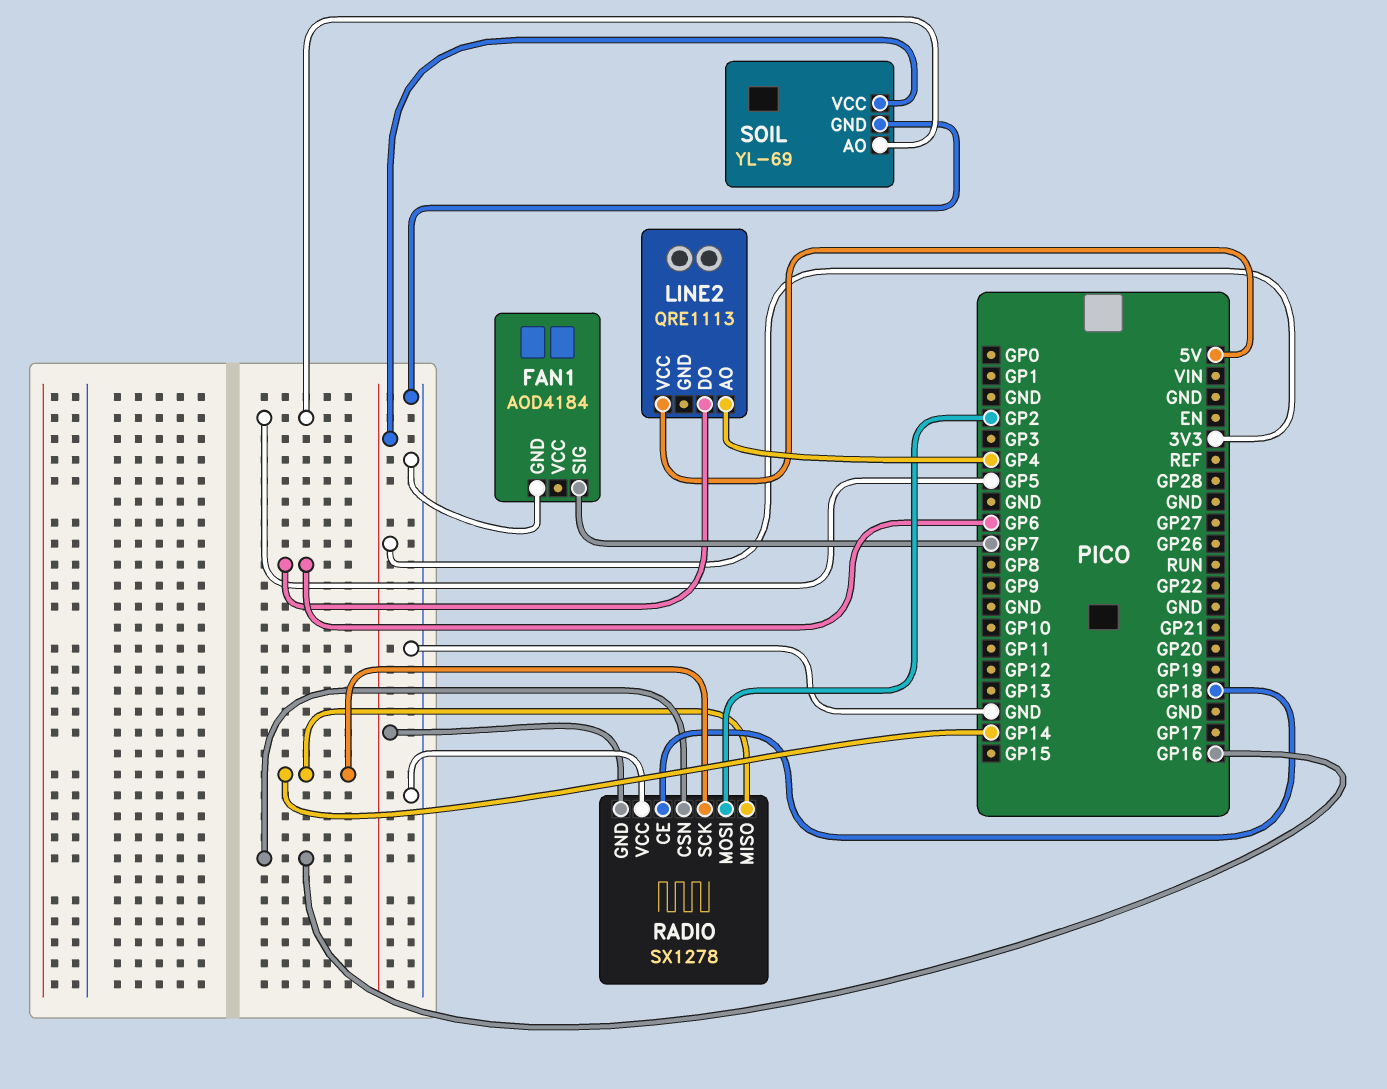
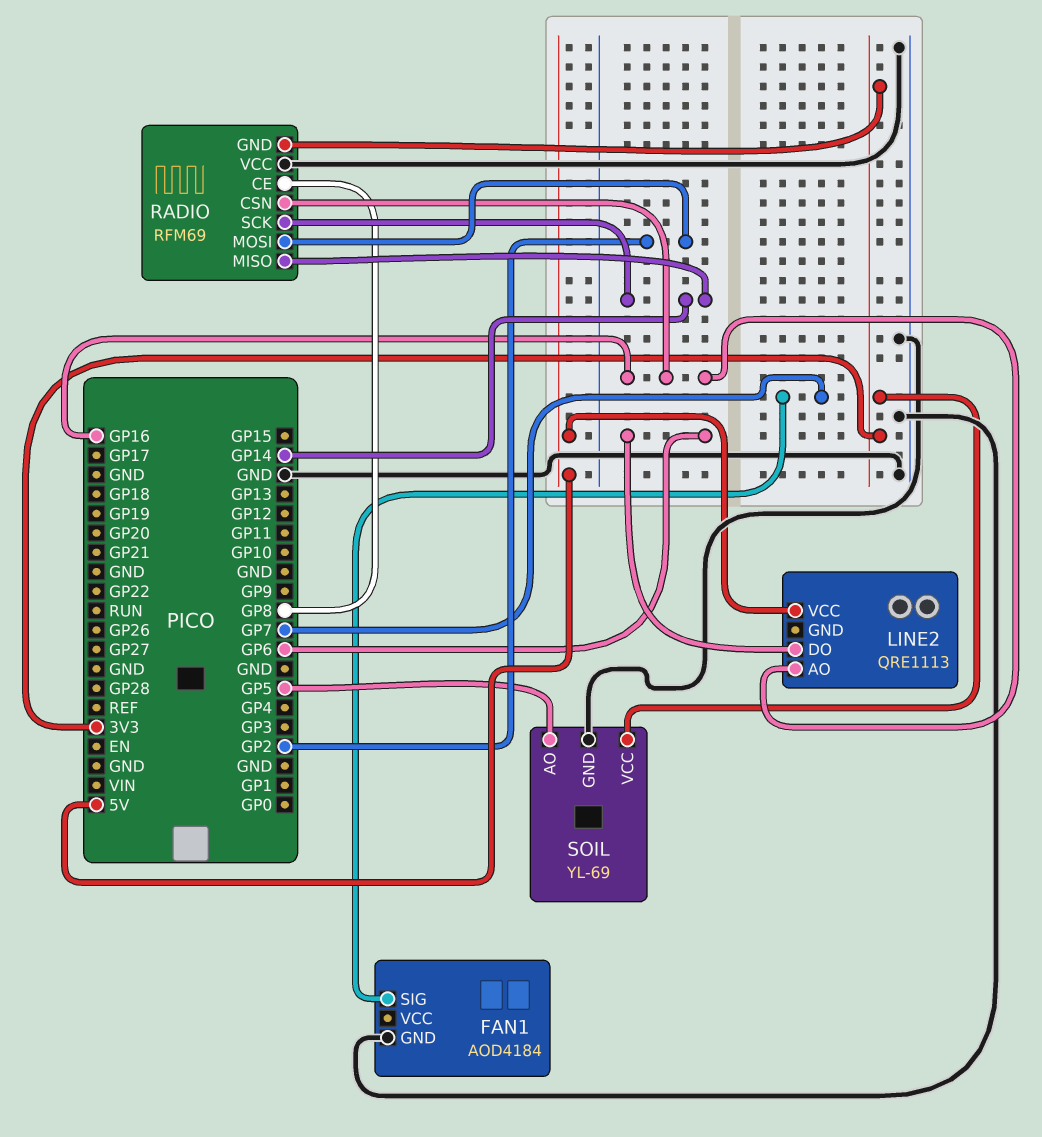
LINE2 pin AO: GP4 -> GP16
RADIO: SX1278 -> RFM69
RADIO pin CE: GP18 -> GP8

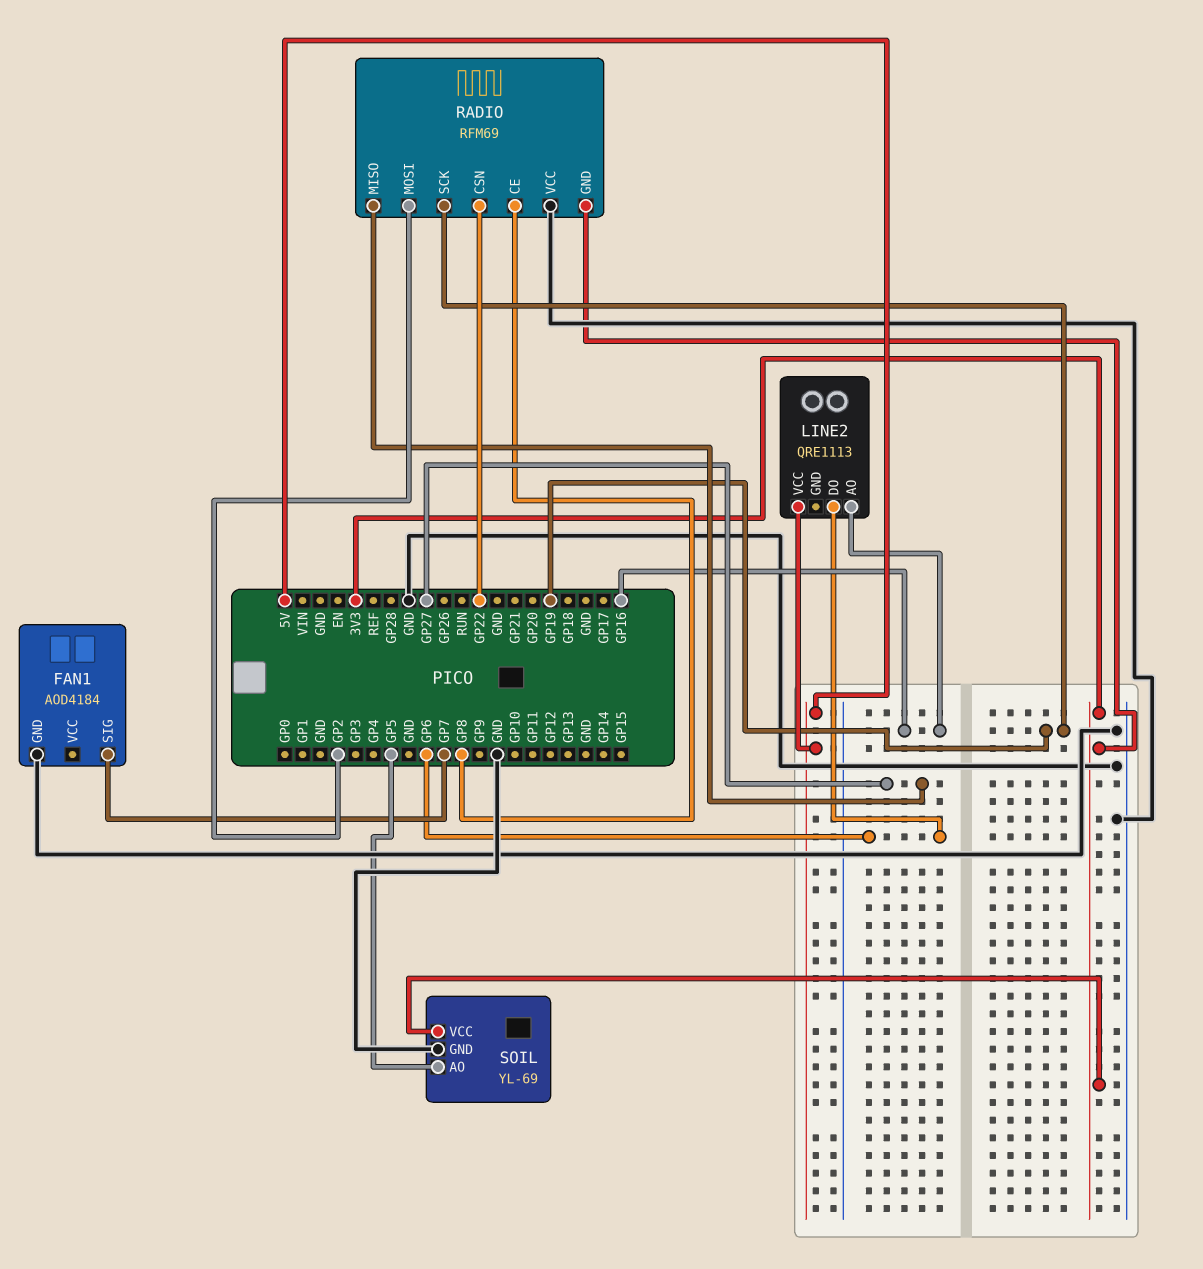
RADIO pin CSN: GP16 -> GP22
RADIO pin MISO: GP14 -> GP27
RADIO pin SCK: GP14 -> GP19

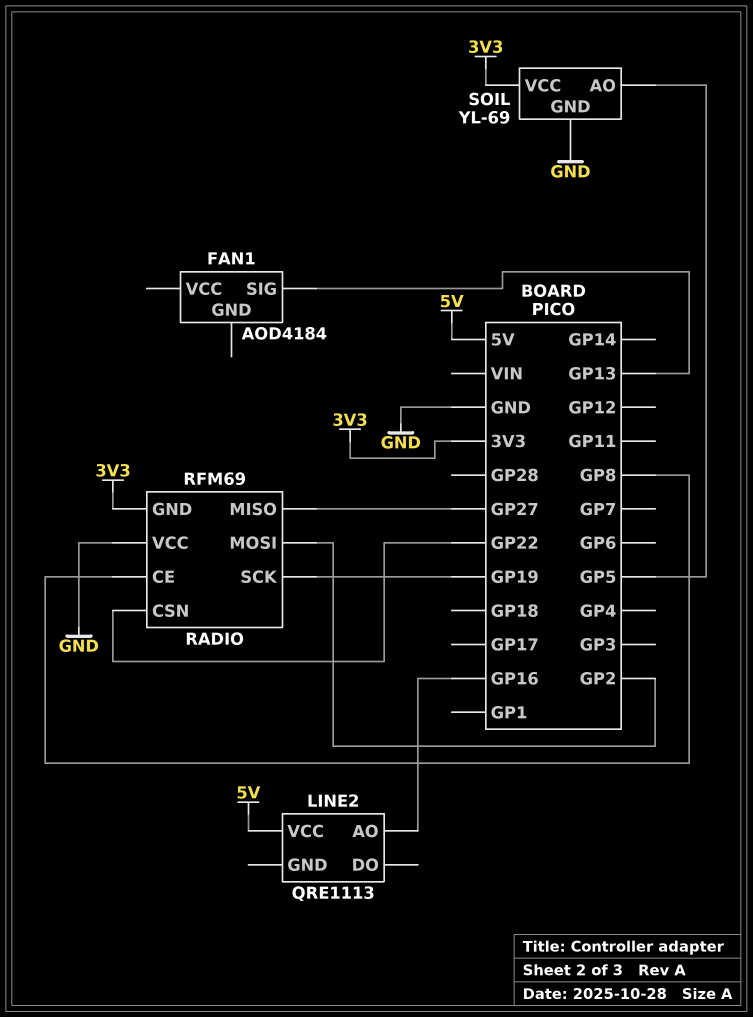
FAN1 pin GND: GND -> none
FAN1 pin SIG: GP7 -> GP13
LINE2 pin DO: GP6 -> none

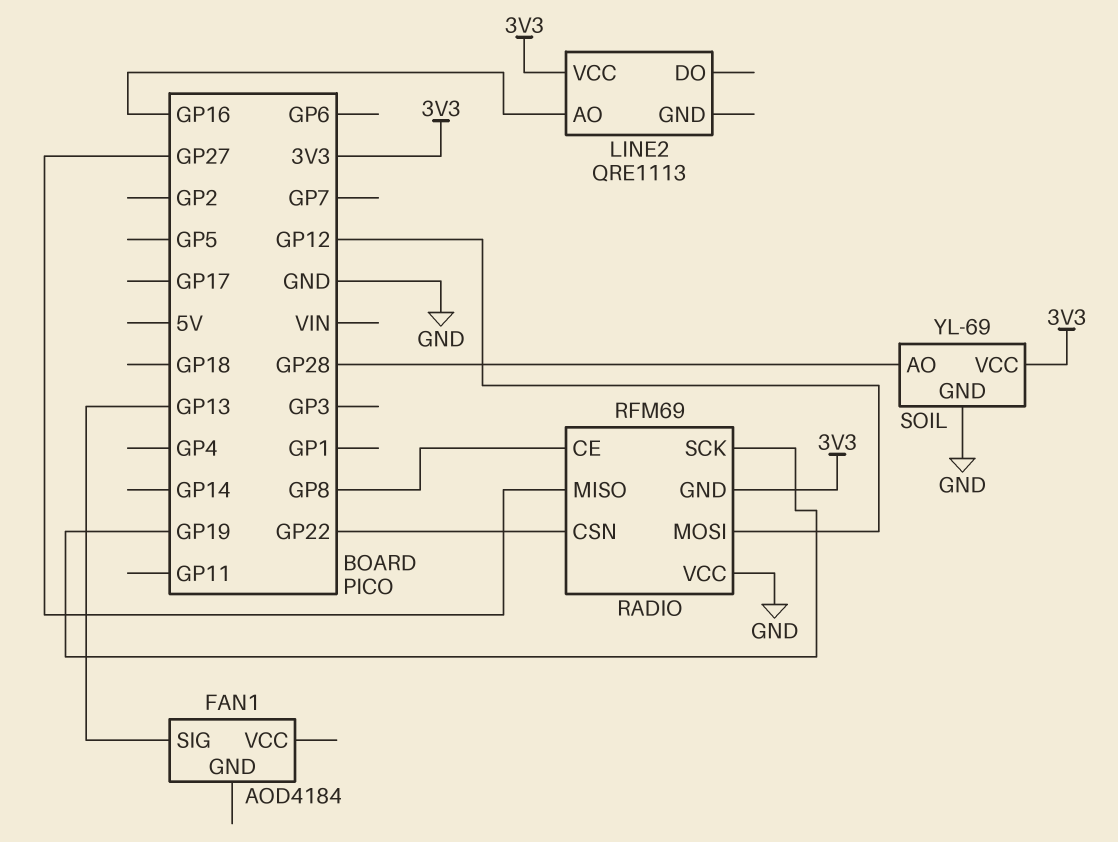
LINE2 pin VCC: 5V -> 3V3
RADIO pin MOSI: GP2 -> GP12
SOIL pin AO: GP5 -> GP28

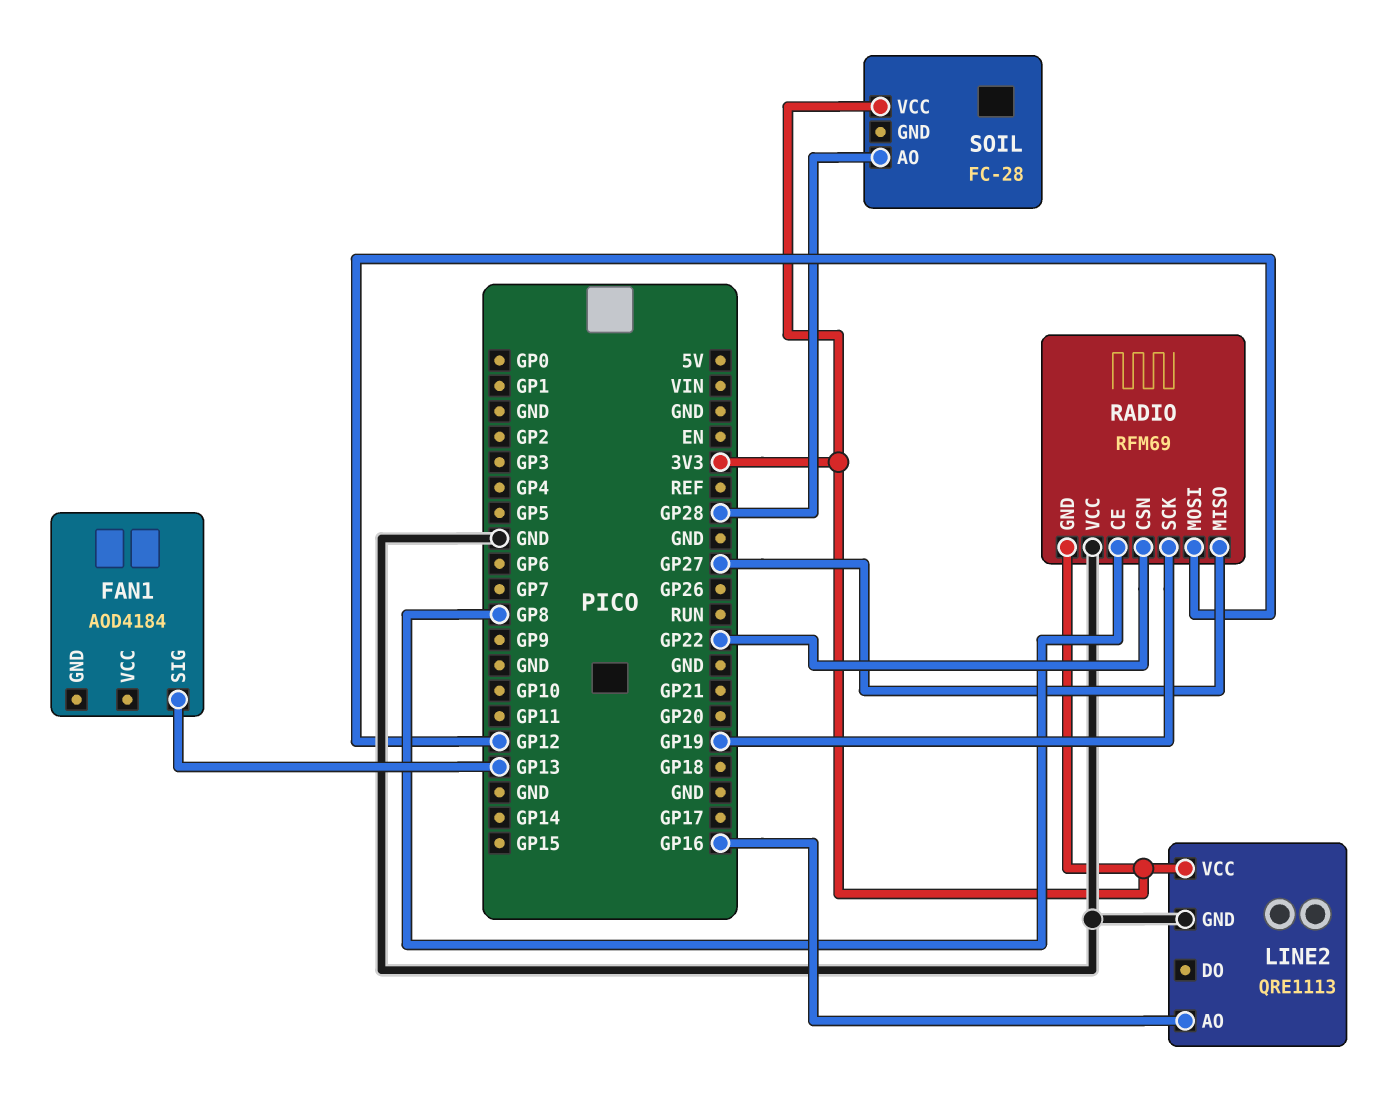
LINE2 pin GND: none -> GND
SOIL: YL-69 -> FC-28
SOIL pin GND: GND -> none

